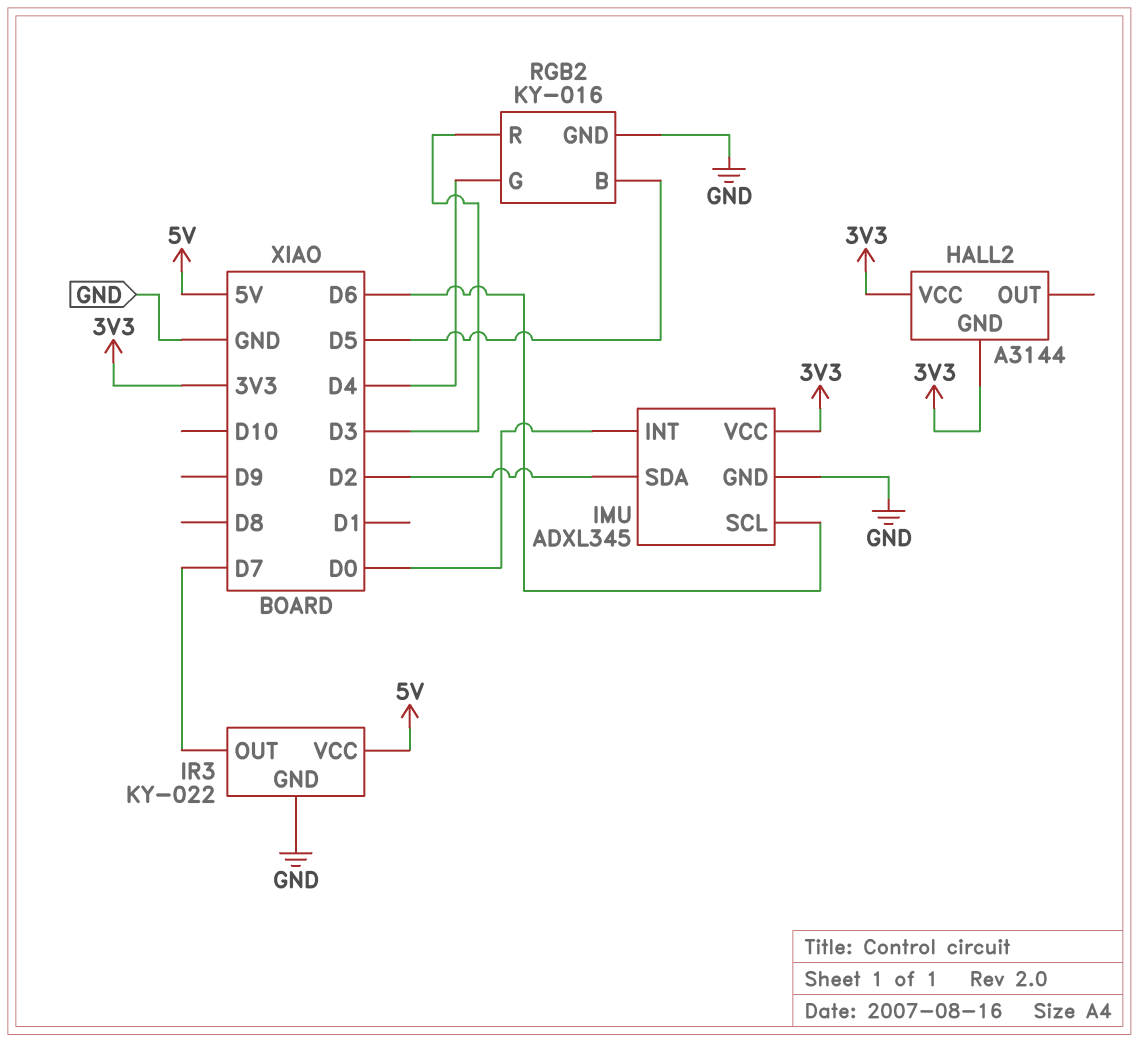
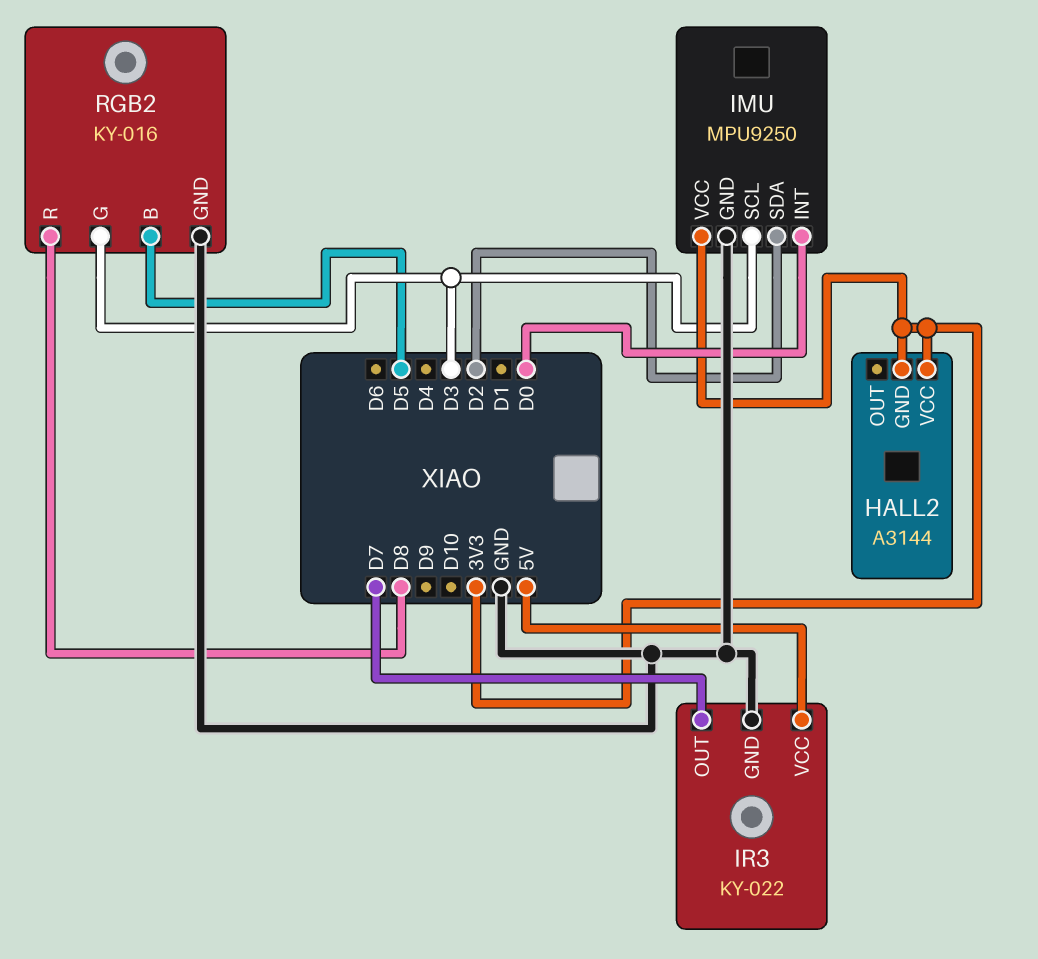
IMU: ADXL345 -> MPU9250
IMU pin SCL: D6 -> D3
RGB2 pin G: D4 -> D3
RGB2 pin R: D3 -> D8

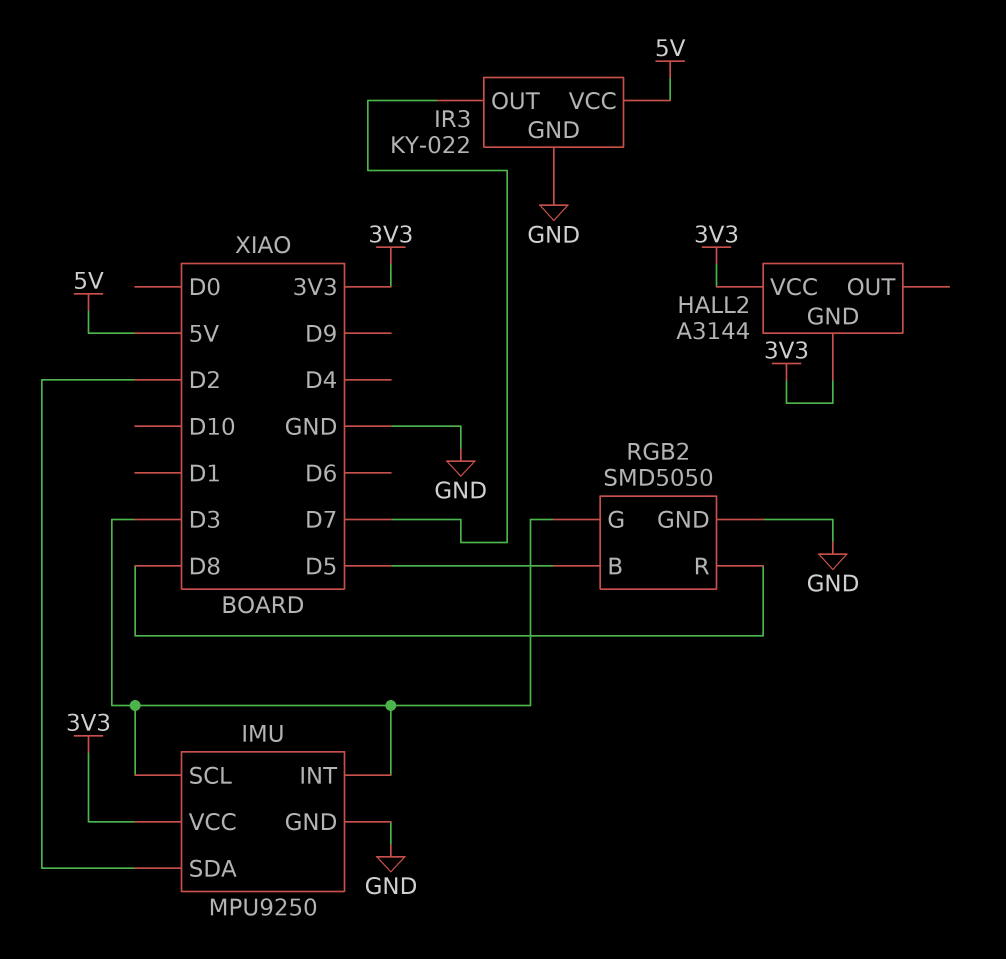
IMU pin INT: D0 -> D3
RGB2: KY-016 -> SMD5050

